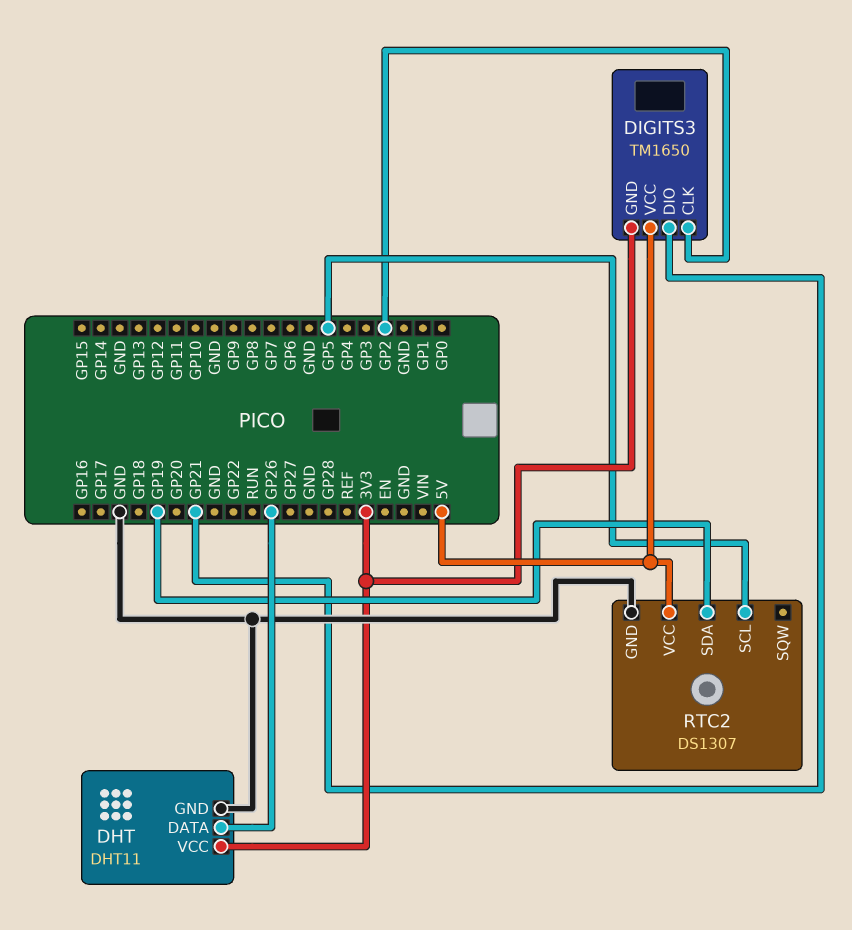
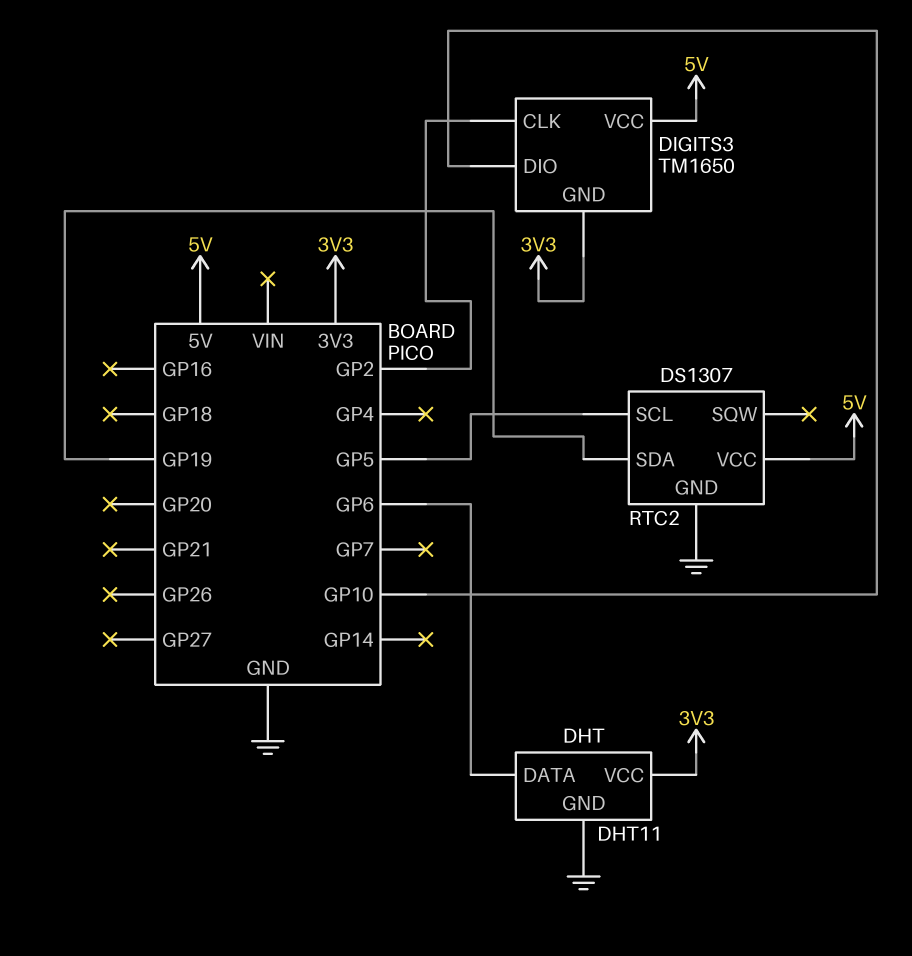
DHT pin DATA: GP26 -> GP6
DIGITS3 pin DIO: GP21 -> GP10

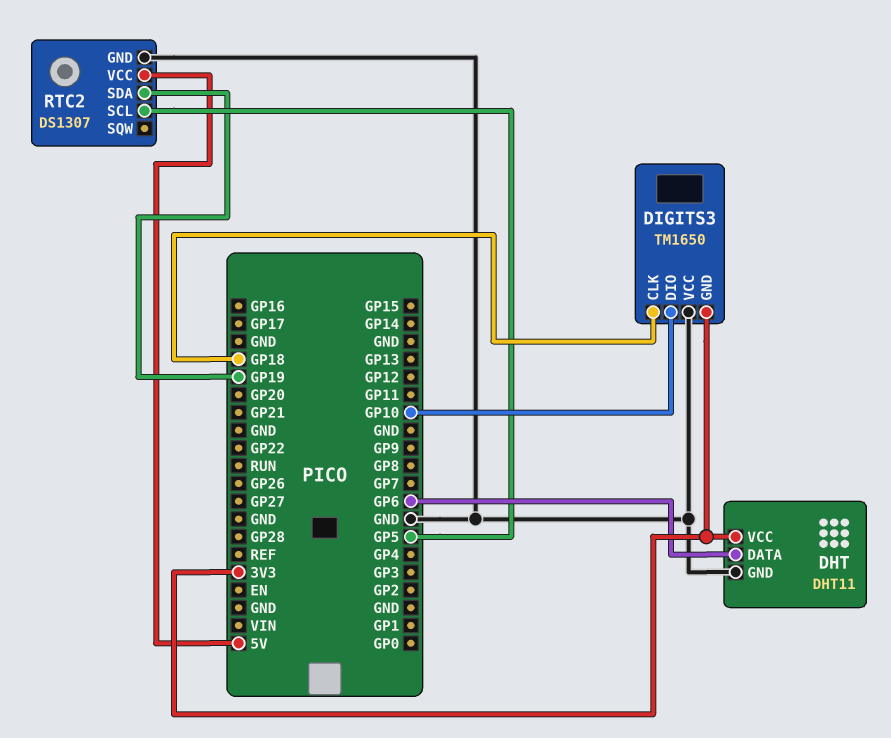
DIGITS3 pin CLK: GP2 -> GP18
DIGITS3 pin VCC: 5V -> GND

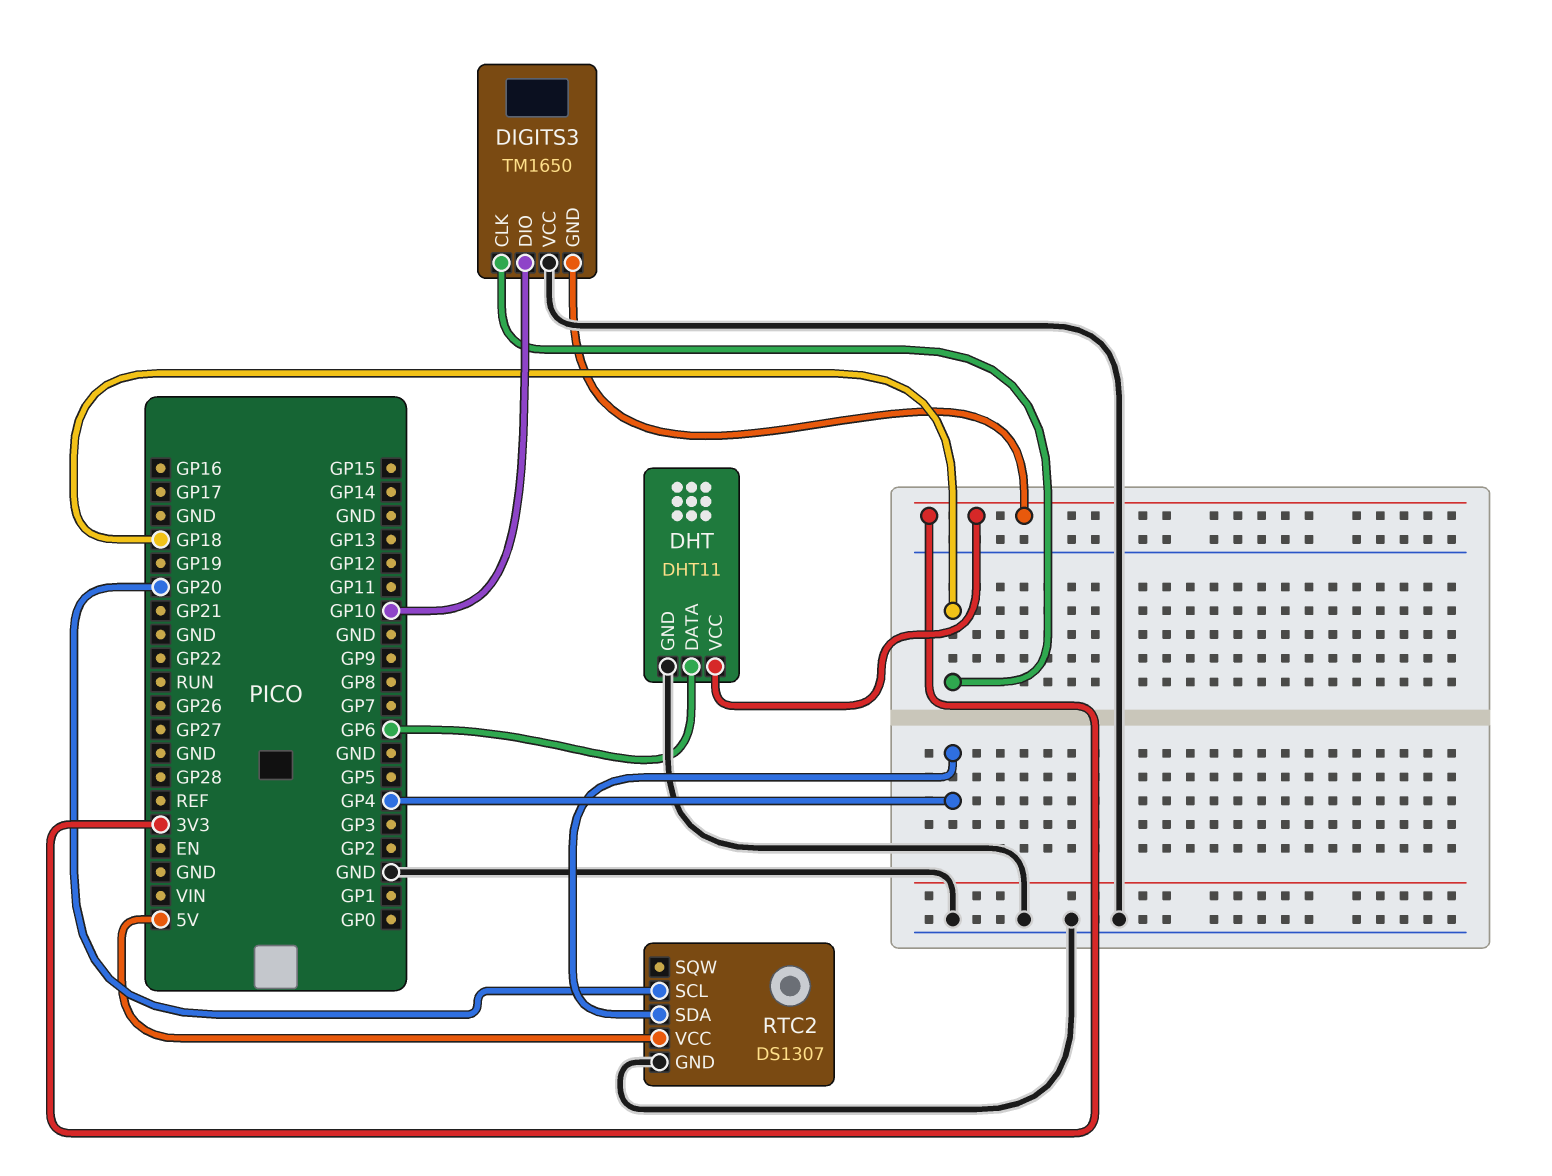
RTC2 pin SCL: GP5 -> GP20
RTC2 pin SDA: GP19 -> GP4

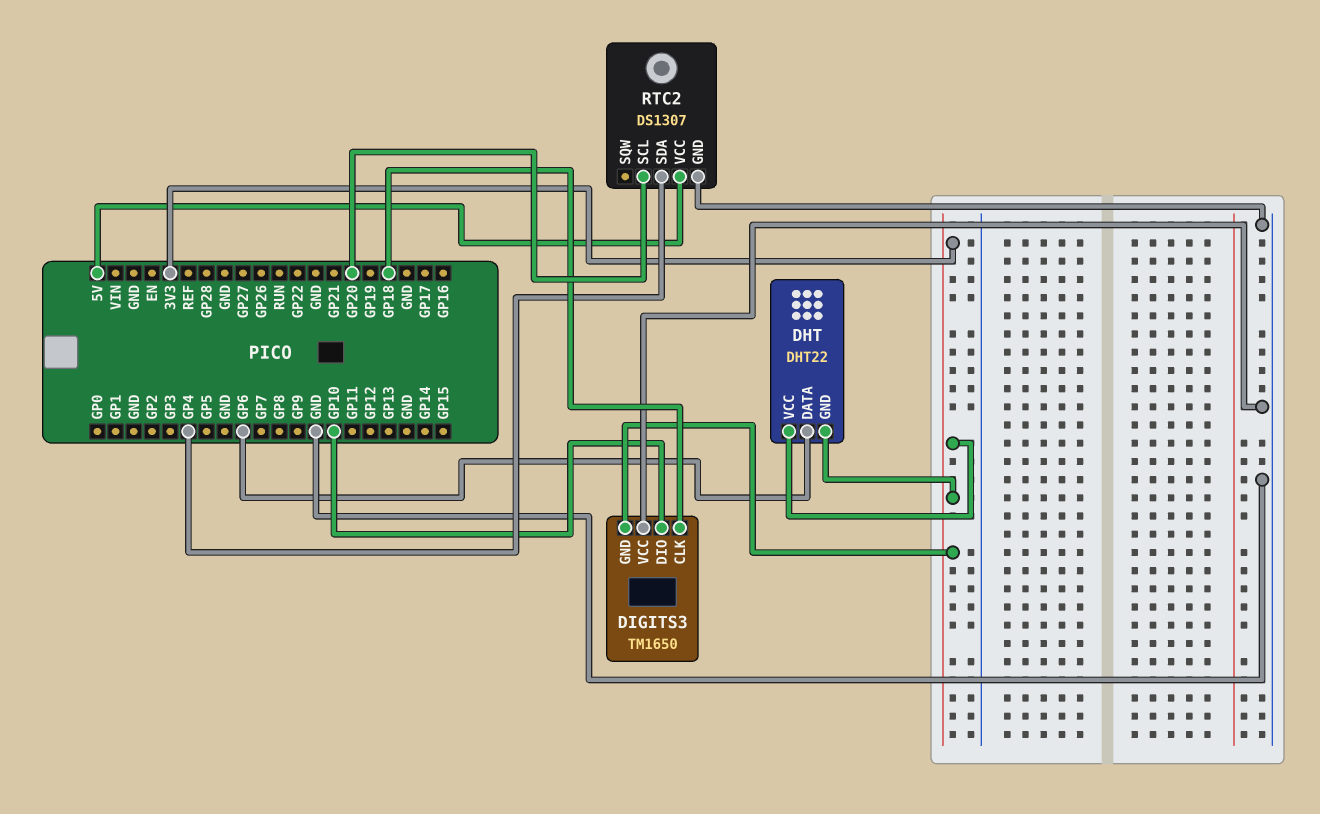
DHT: DHT11 -> DHT22
DHT pin GND: GND -> 3V3

